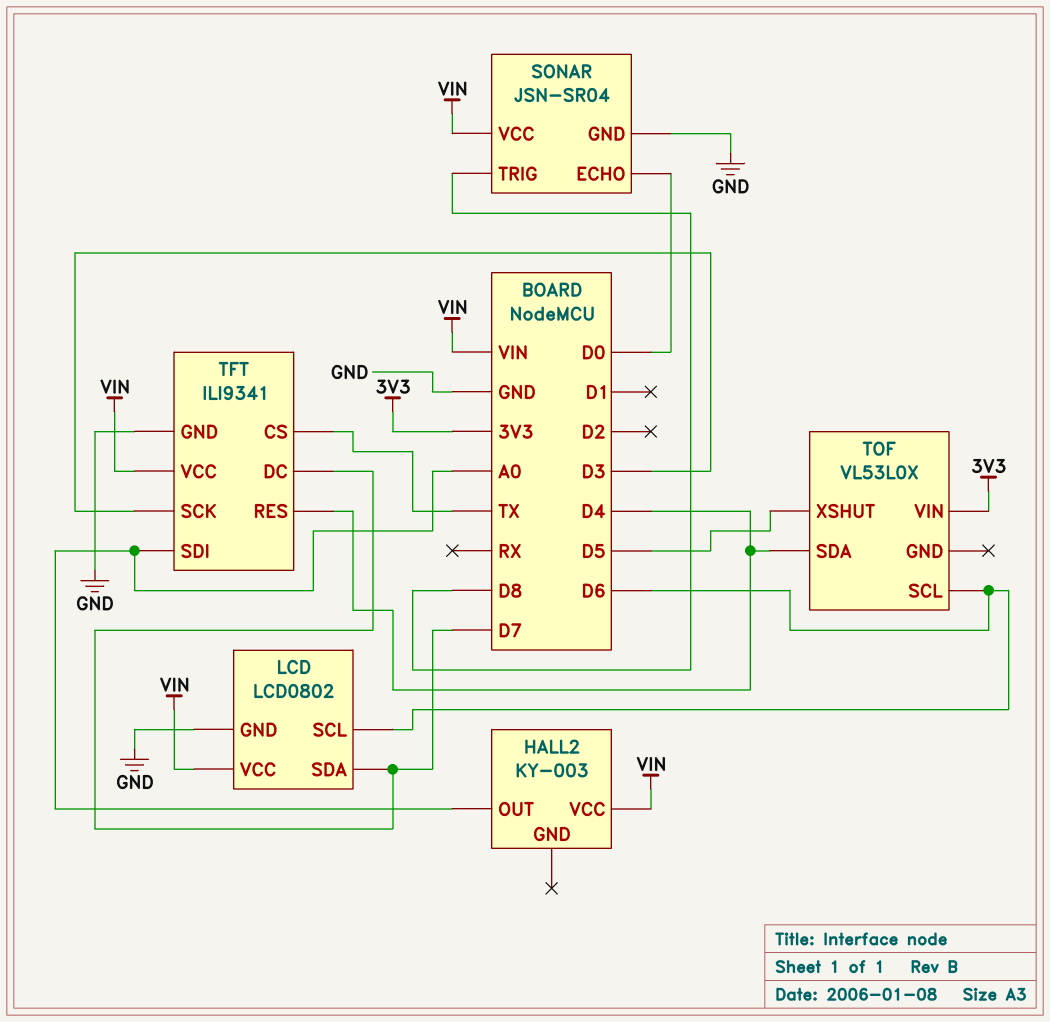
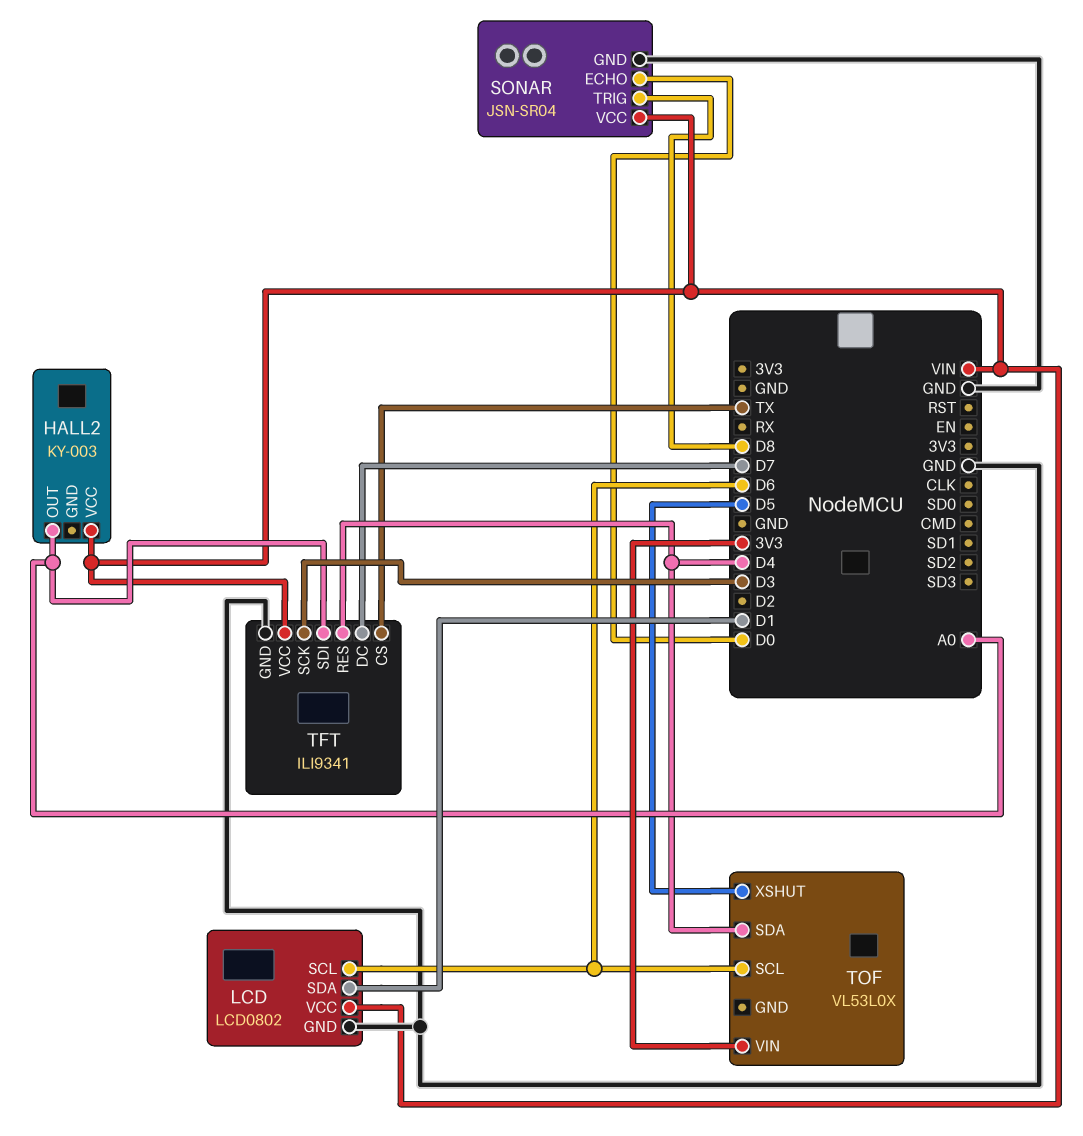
LCD pin SDA: D7 -> D1

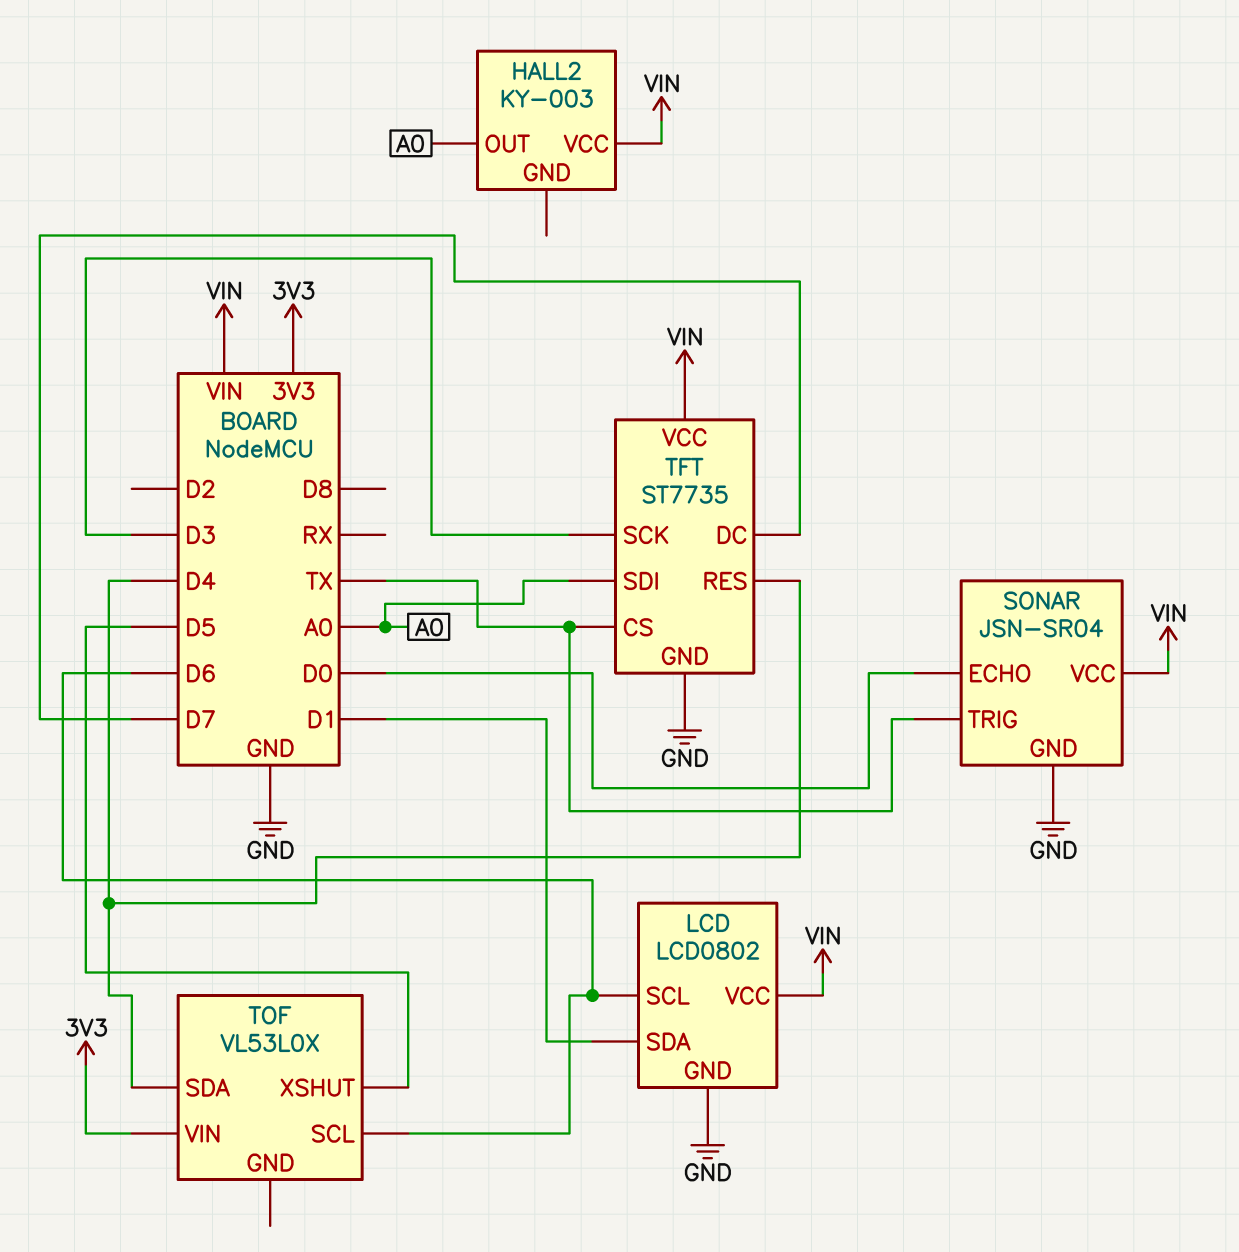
SONAR pin TRIG: D8 -> TX
TFT: ILI9341 -> ST7735

